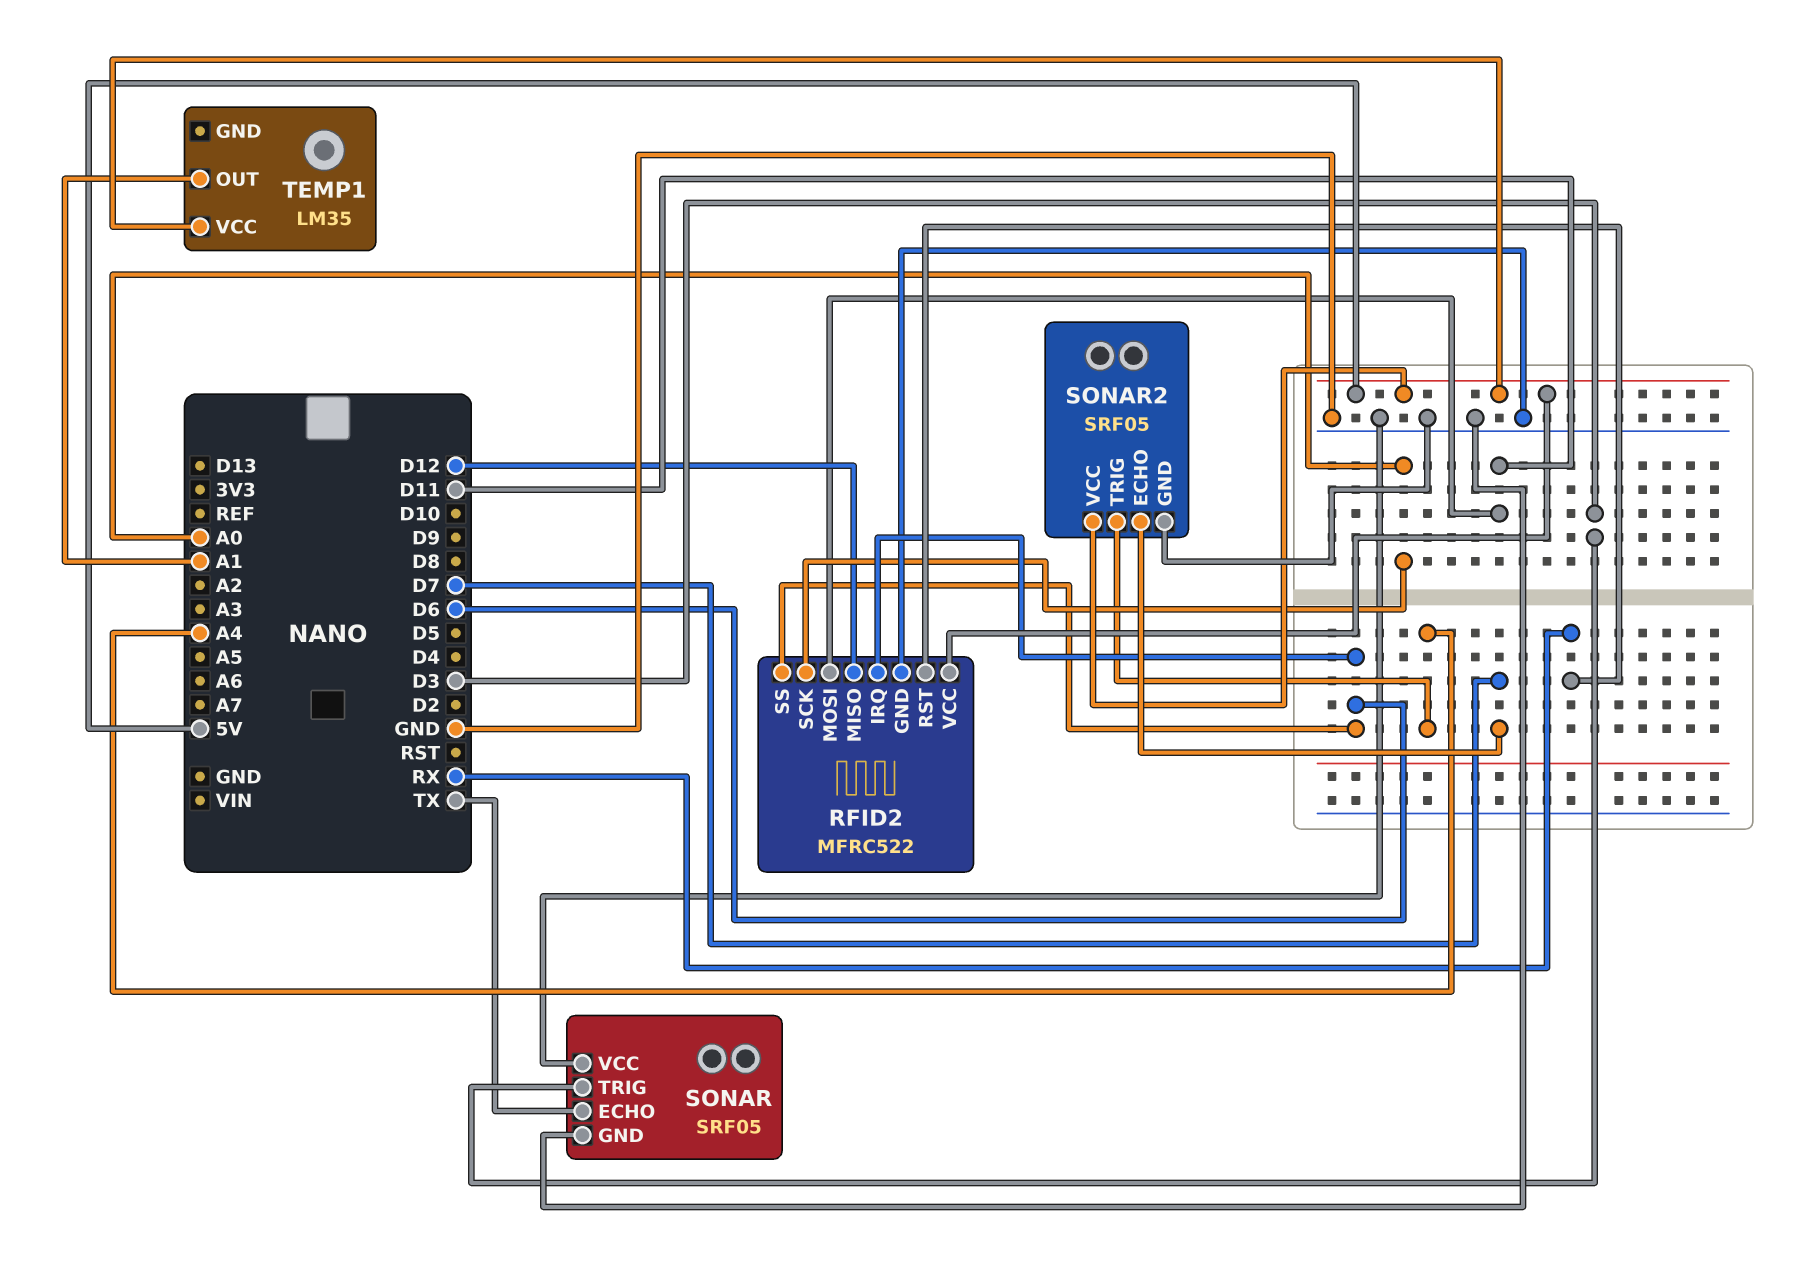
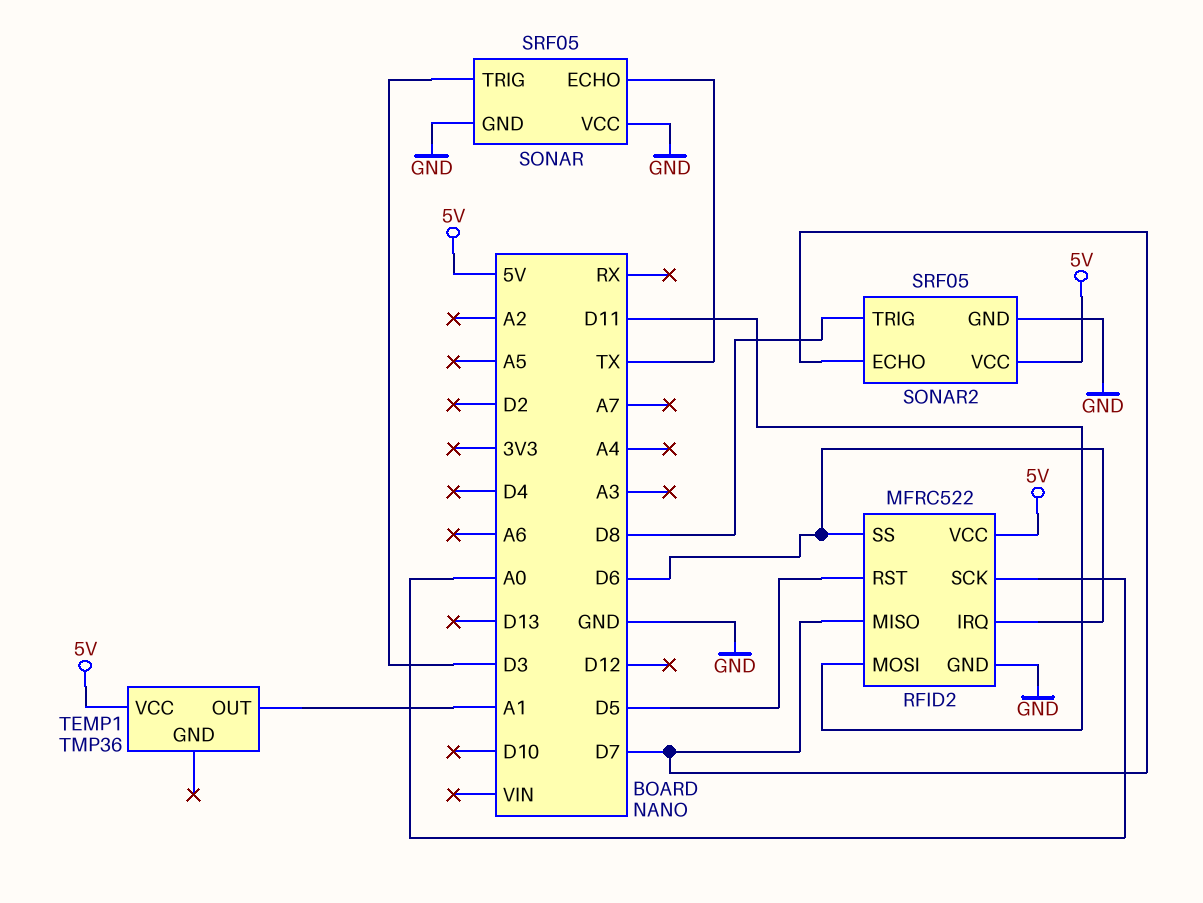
RFID2 pin MISO: D12 -> D7
RFID2 pin RST: RX -> D5
SONAR2 pin TRIG: A4 -> D8
TEMP1: LM35 -> TMP36

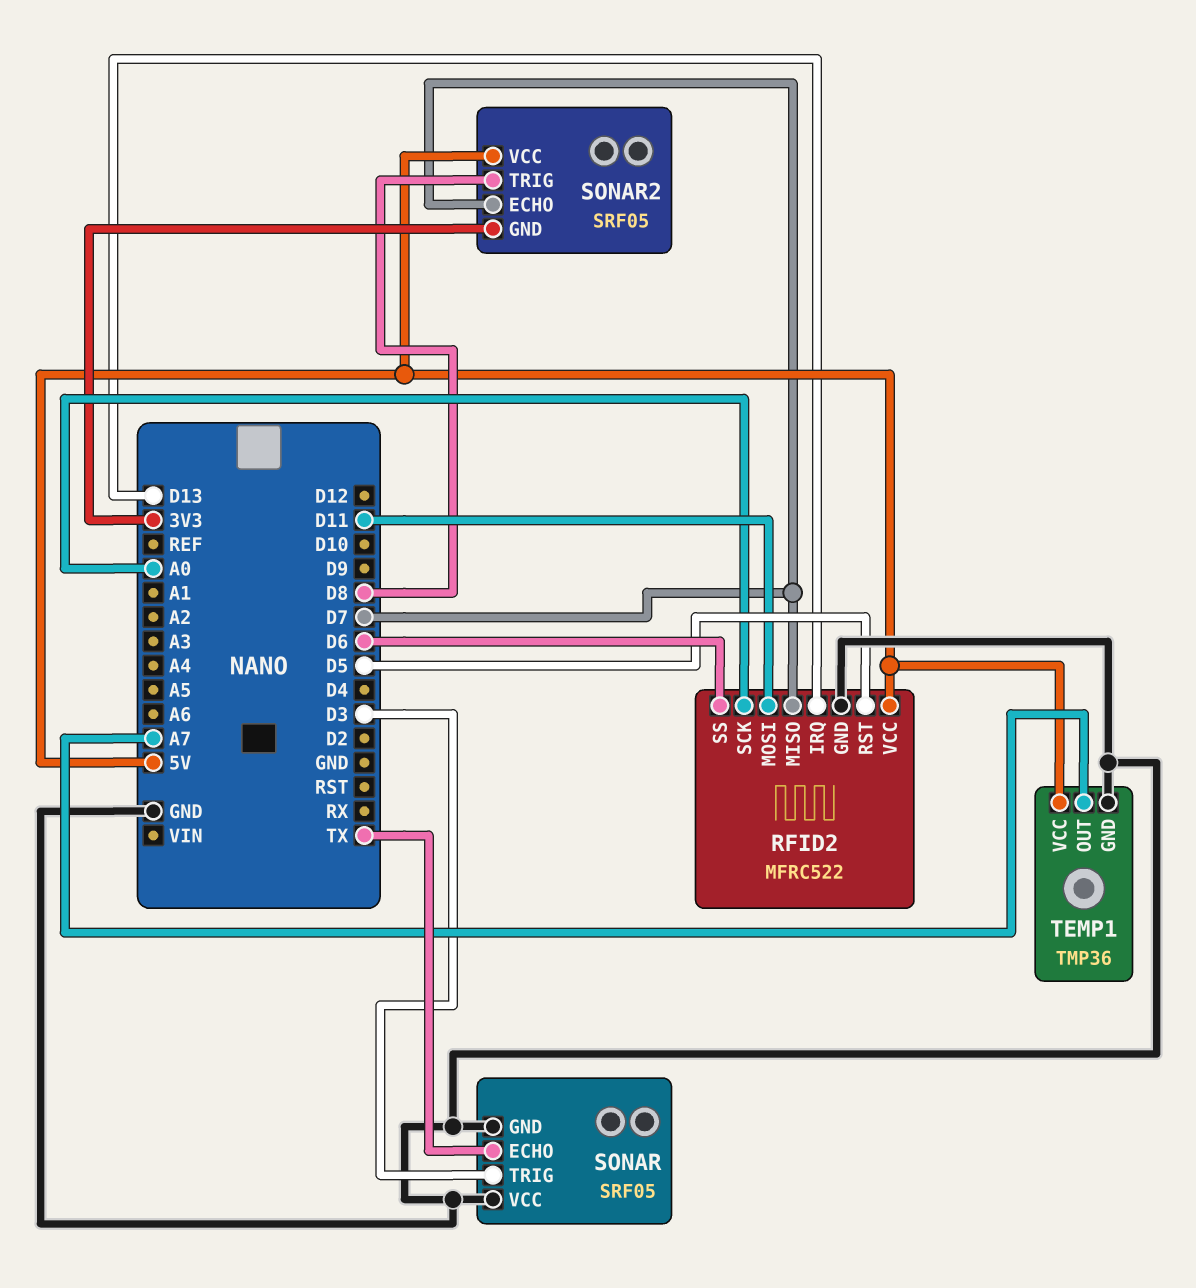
RFID2 pin IRQ: D6 -> D13
SONAR2 pin GND: GND -> 3V3
TEMP1 pin GND: none -> GND
TEMP1 pin OUT: A1 -> A7

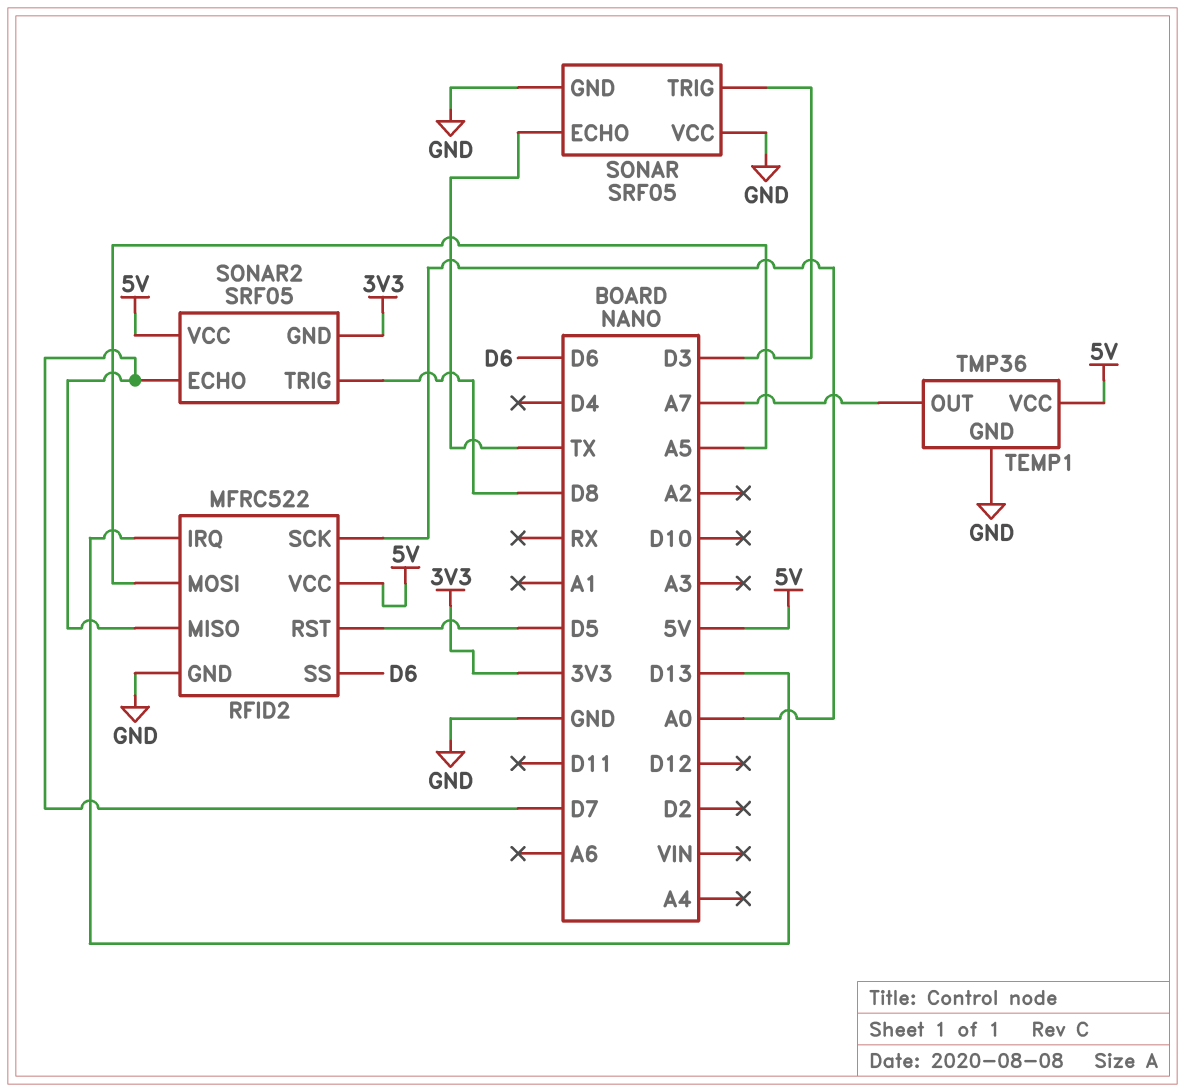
RFID2 pin MOSI: D11 -> A5

